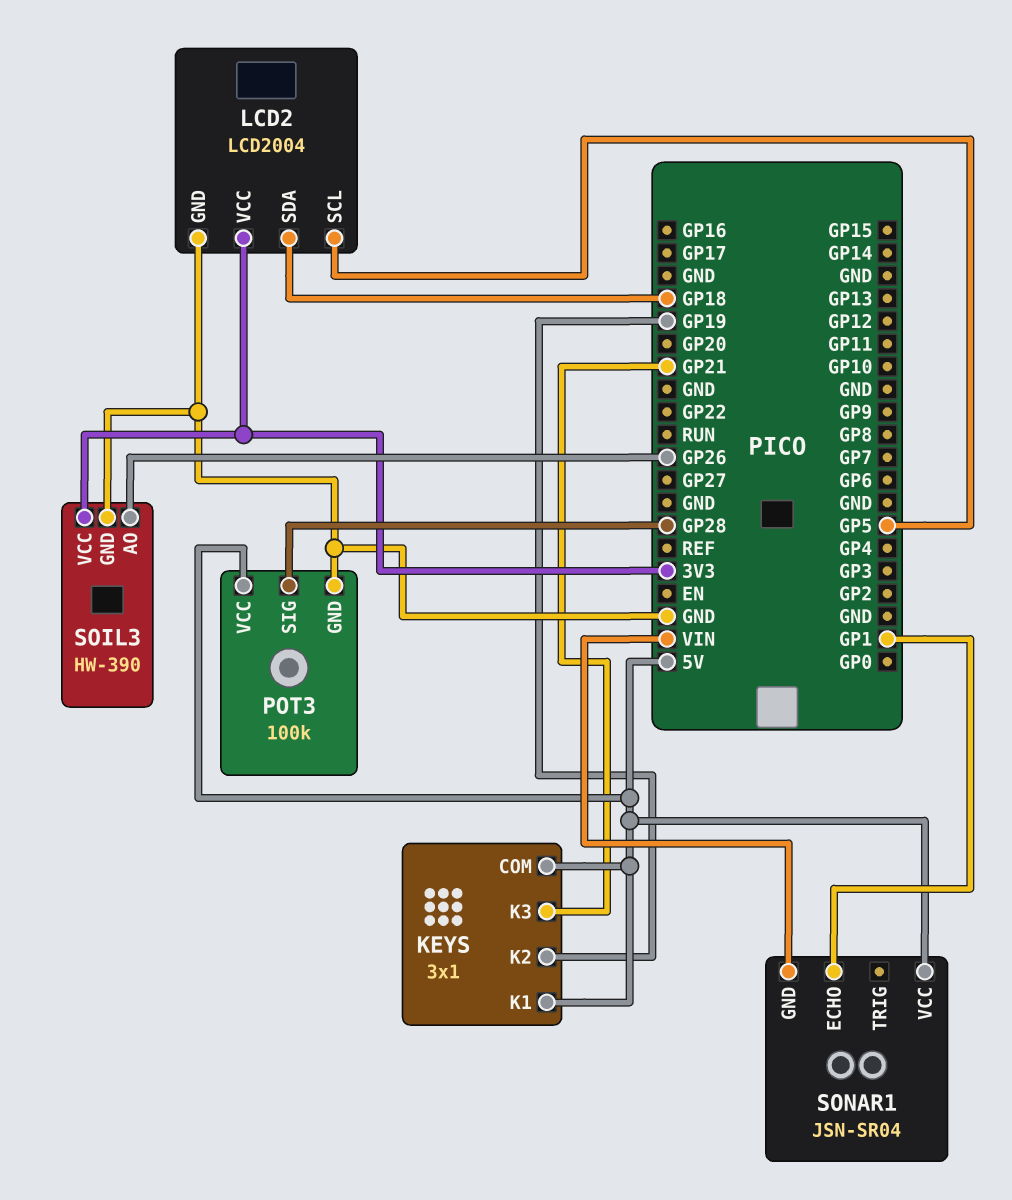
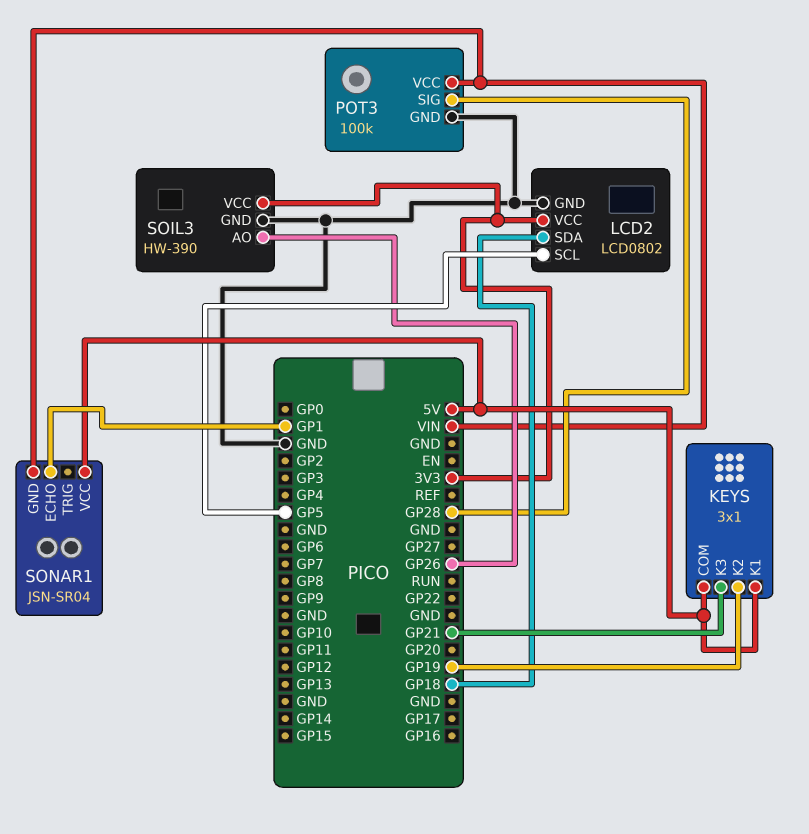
LCD2: LCD2004 -> LCD0802
POT3 pin VCC: 5V -> VIN

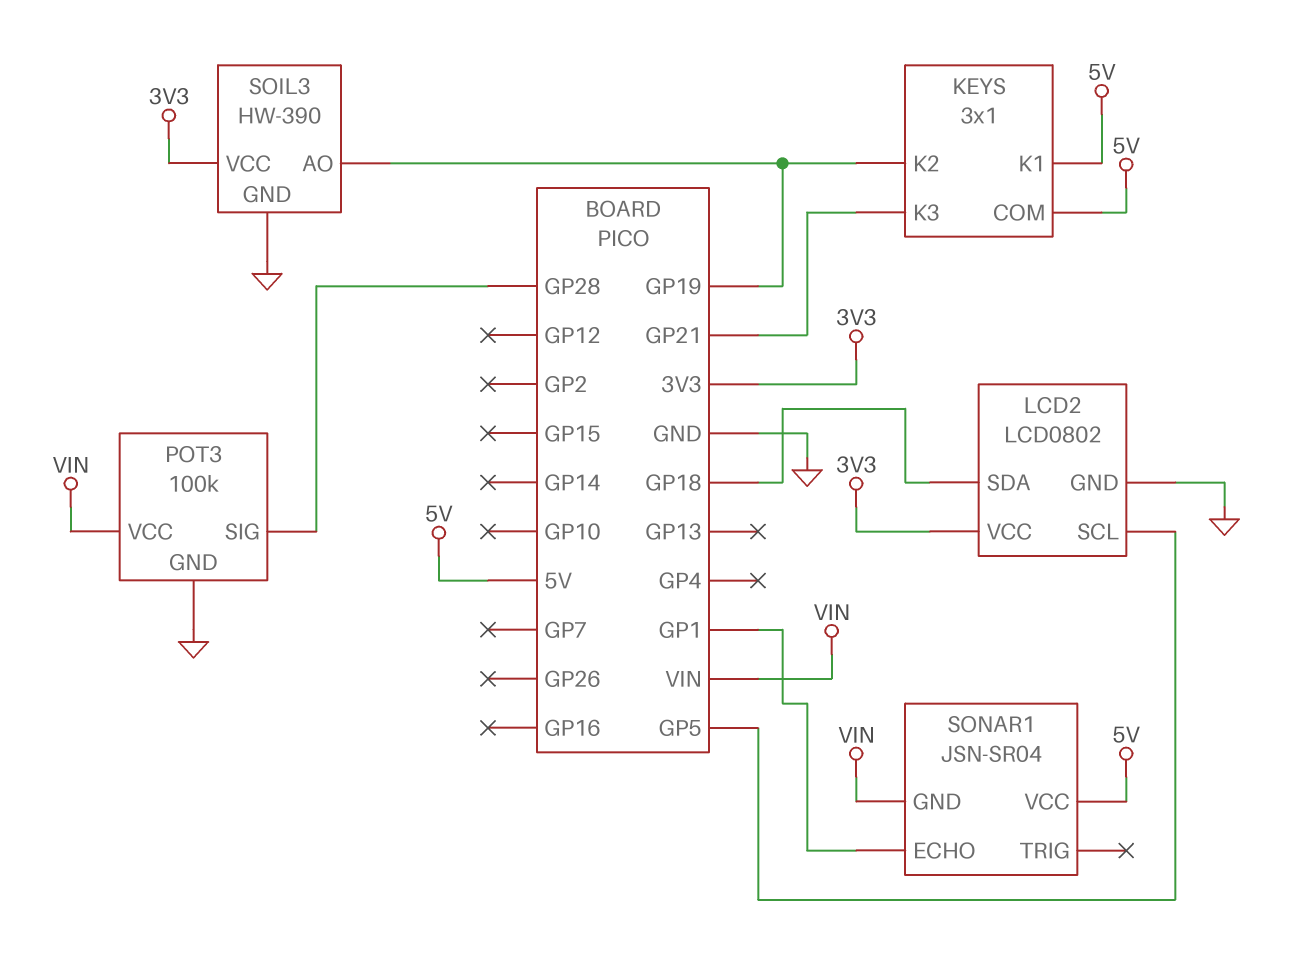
SOIL3 pin AO: GP26 -> GP19

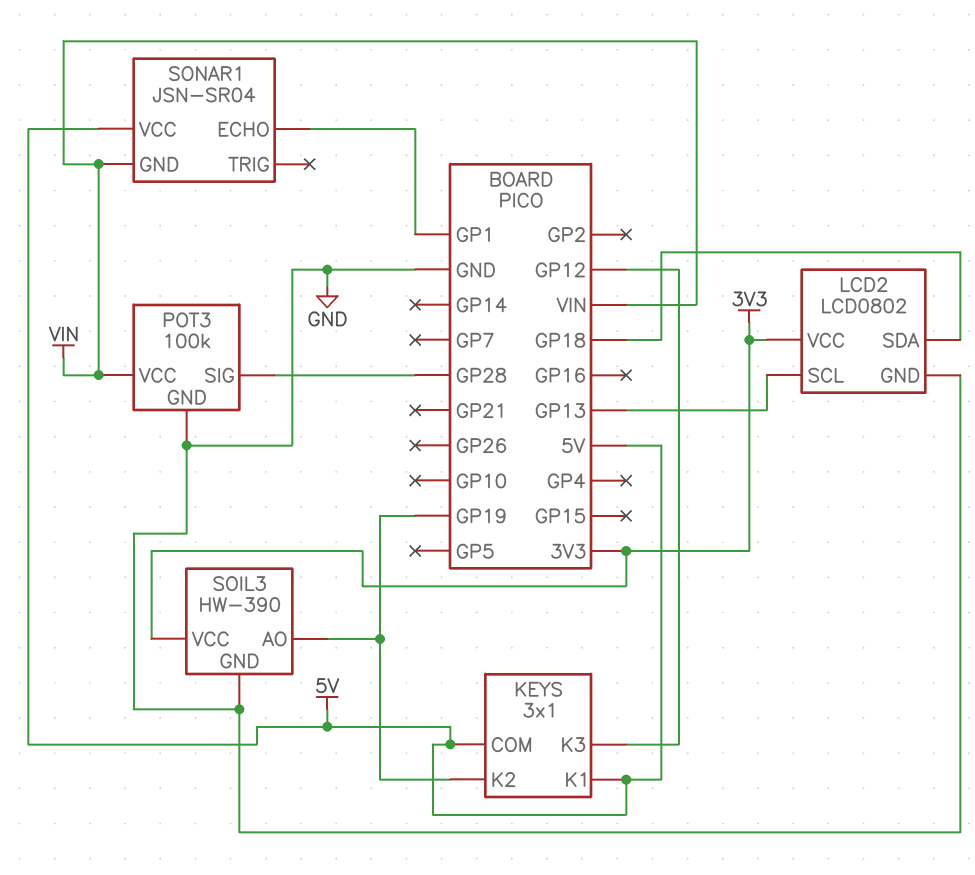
KEYS pin K3: GP21 -> GP12
LCD2 pin SCL: GP5 -> GP13

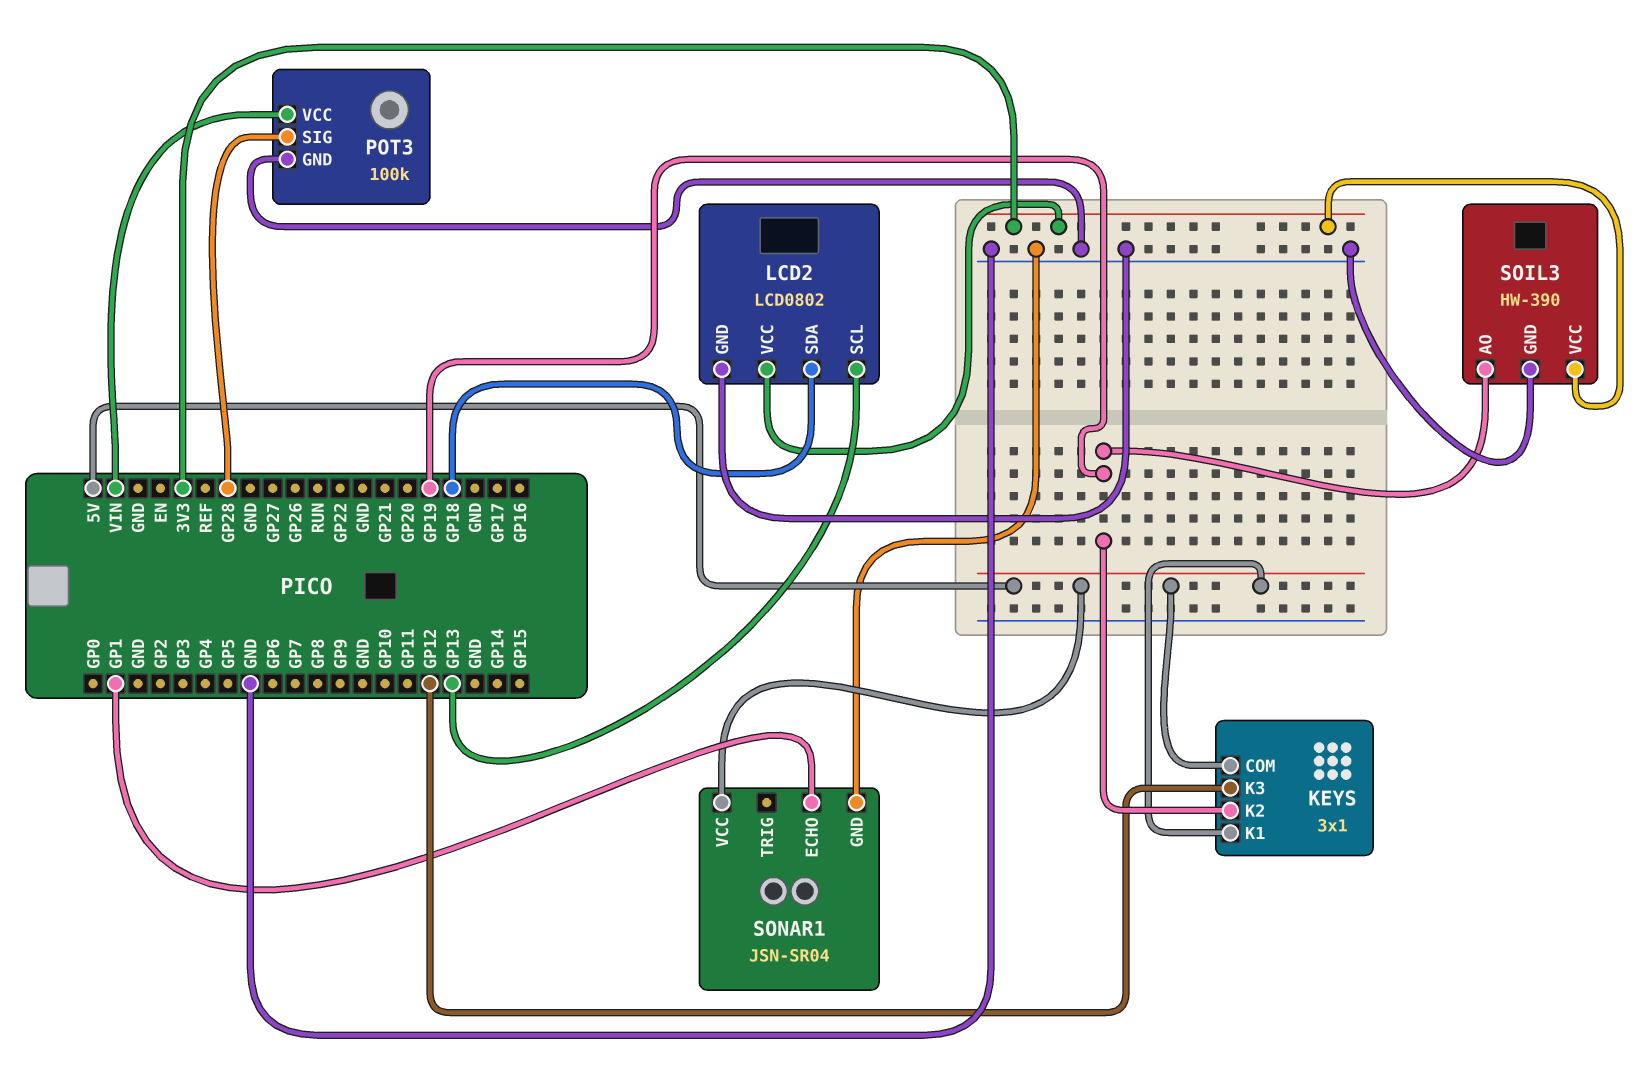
SONAR1 pin GND: VIN -> GND

